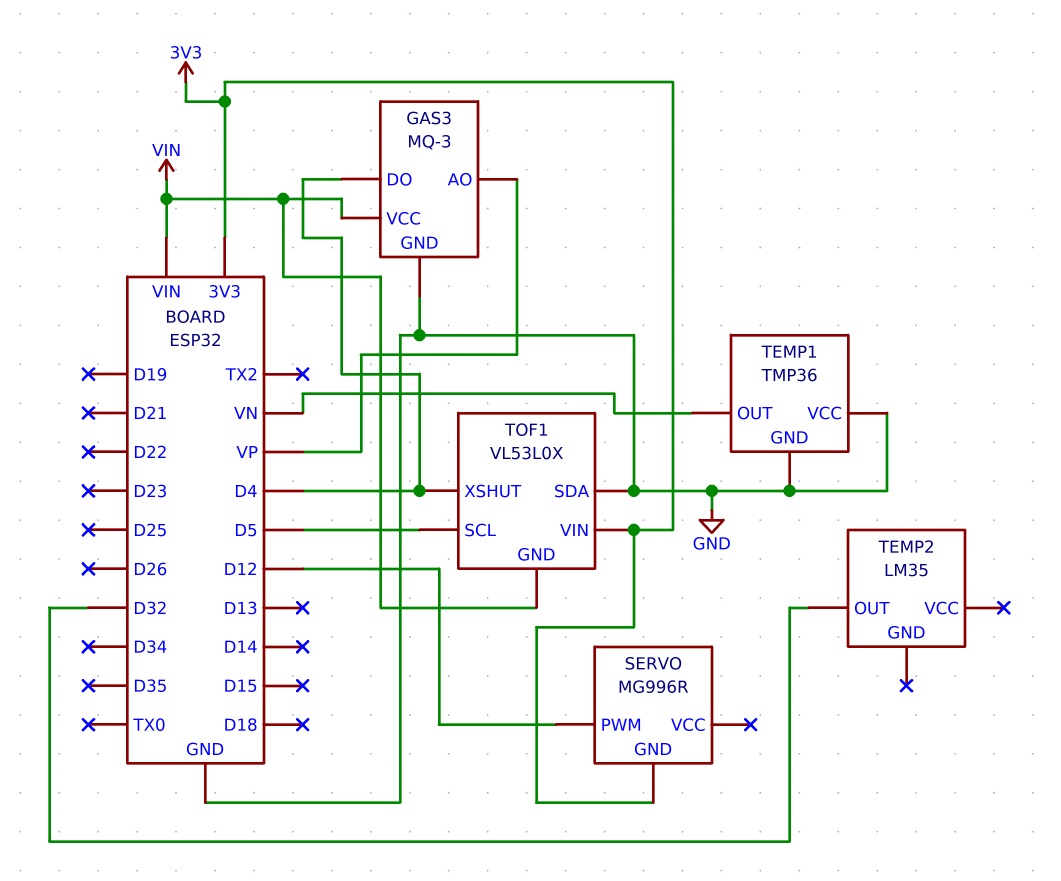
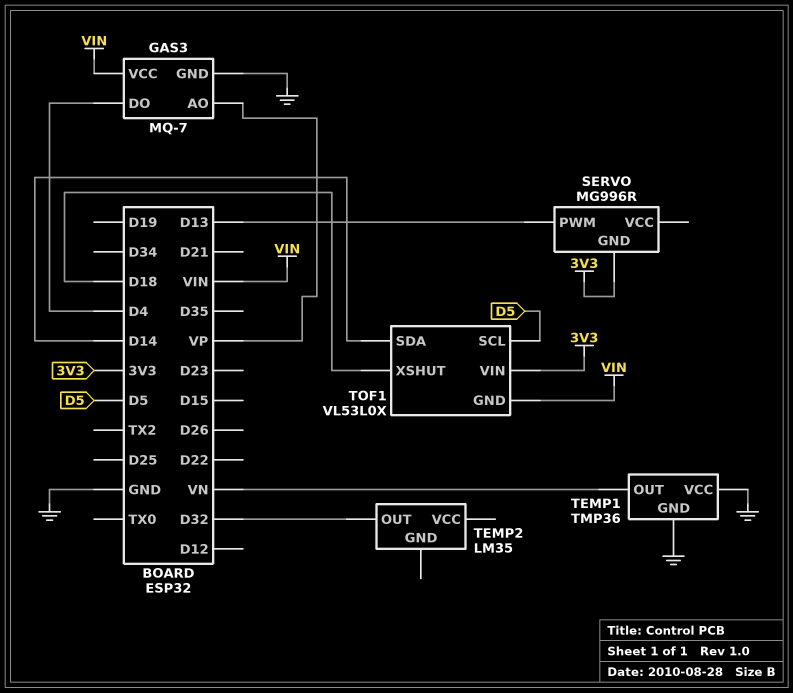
GAS3: MQ-3 -> MQ-7
SERVO pin PWM: D12 -> D13
TOF1 pin SDA: GND -> D14
TOF1 pin XSHUT: D4 -> D18

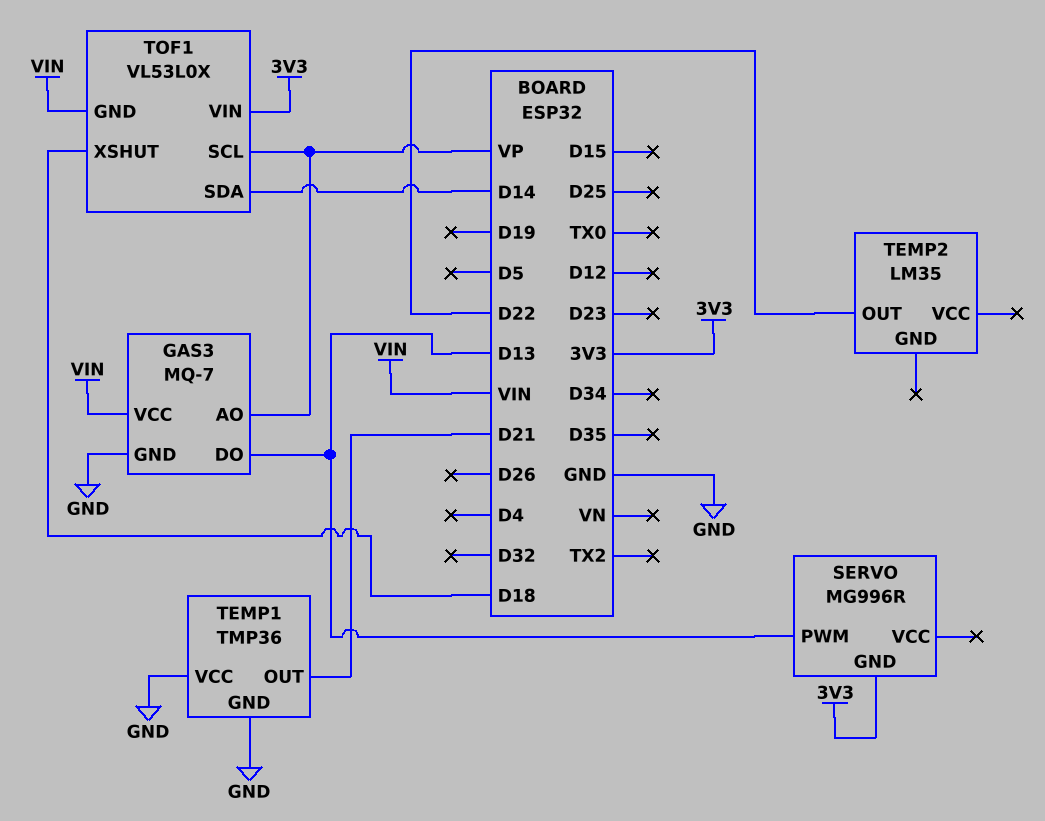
GAS3 pin DO: D4 -> D13
TEMP1 pin OUT: VN -> D21
TEMP2 pin OUT: D32 -> D22
TOF1 pin SCL: D5 -> VP

